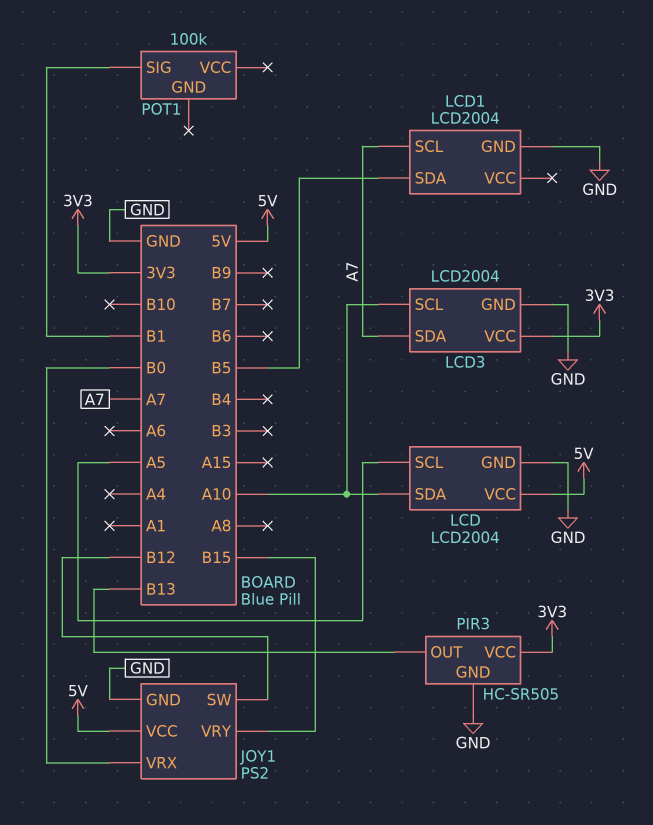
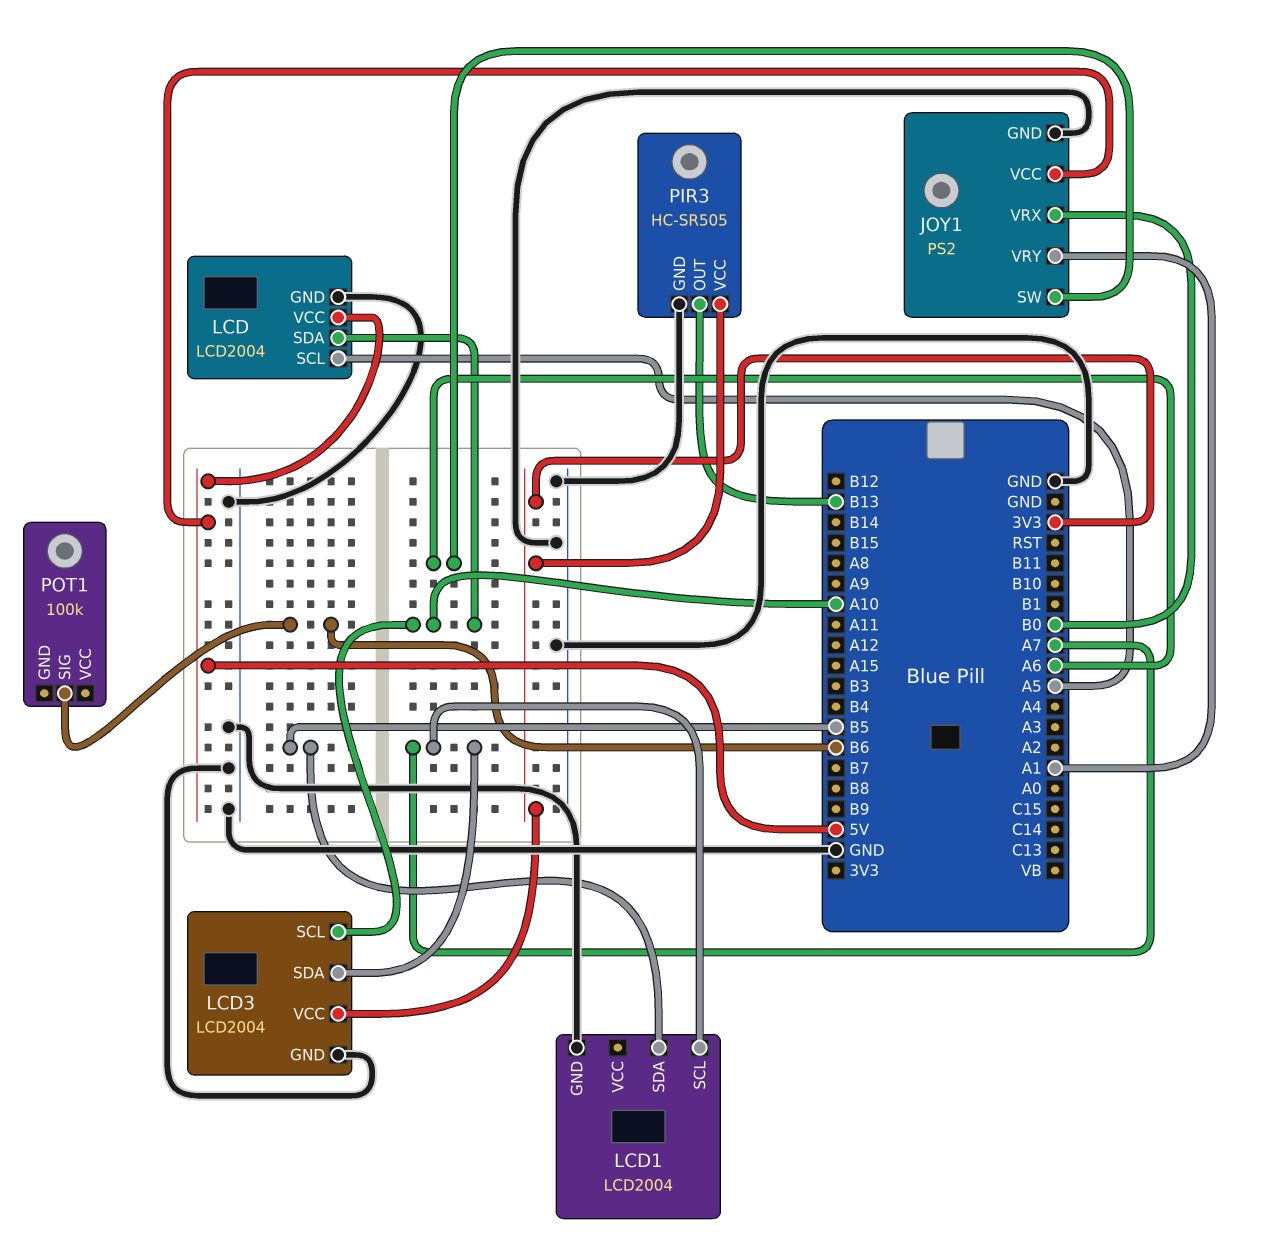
JOY1 pin SW: B12 -> A6
JOY1 pin VRY: B15 -> A1
POT1 pin SIG: B1 -> B6

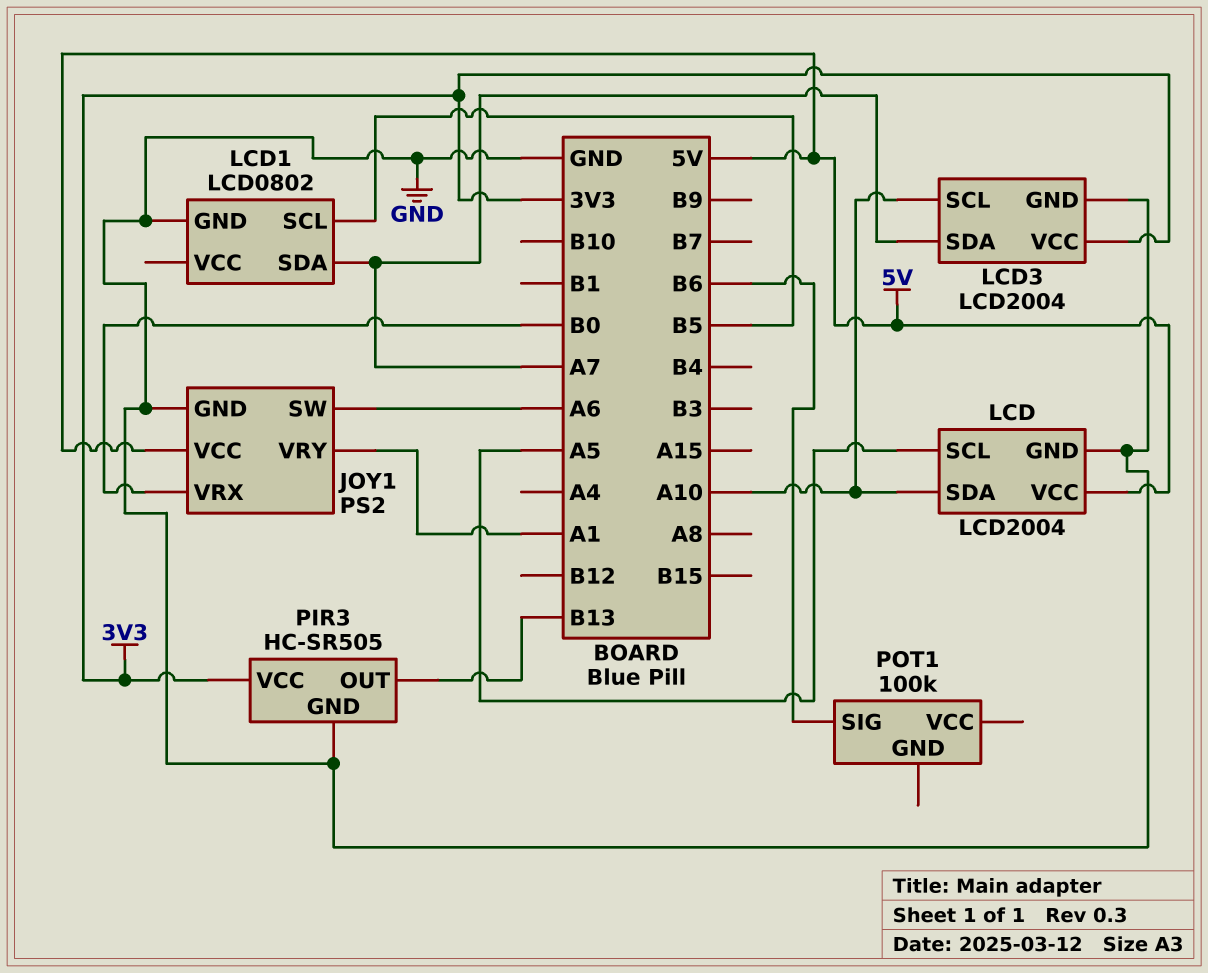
LCD1: LCD2004 -> LCD0802
LCD1 pin SCL: A7 -> B5
LCD1 pin SDA: B5 -> A7

